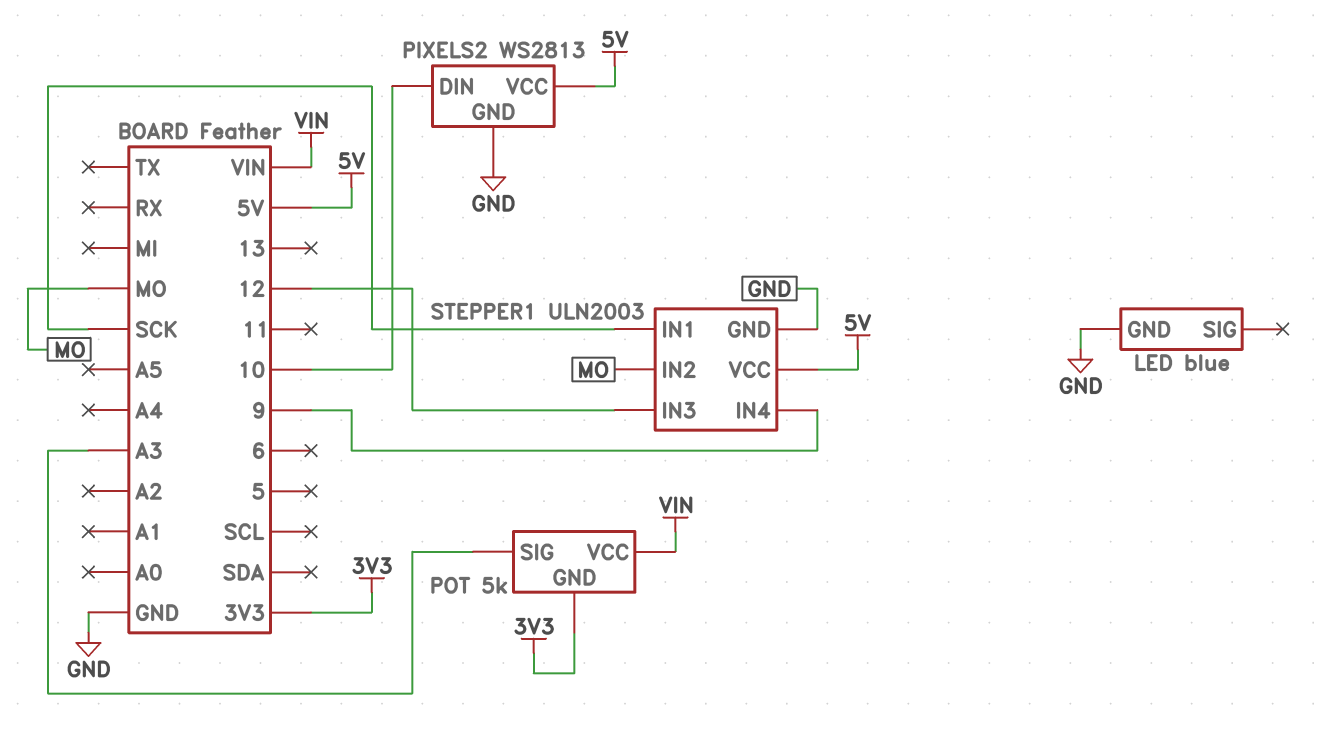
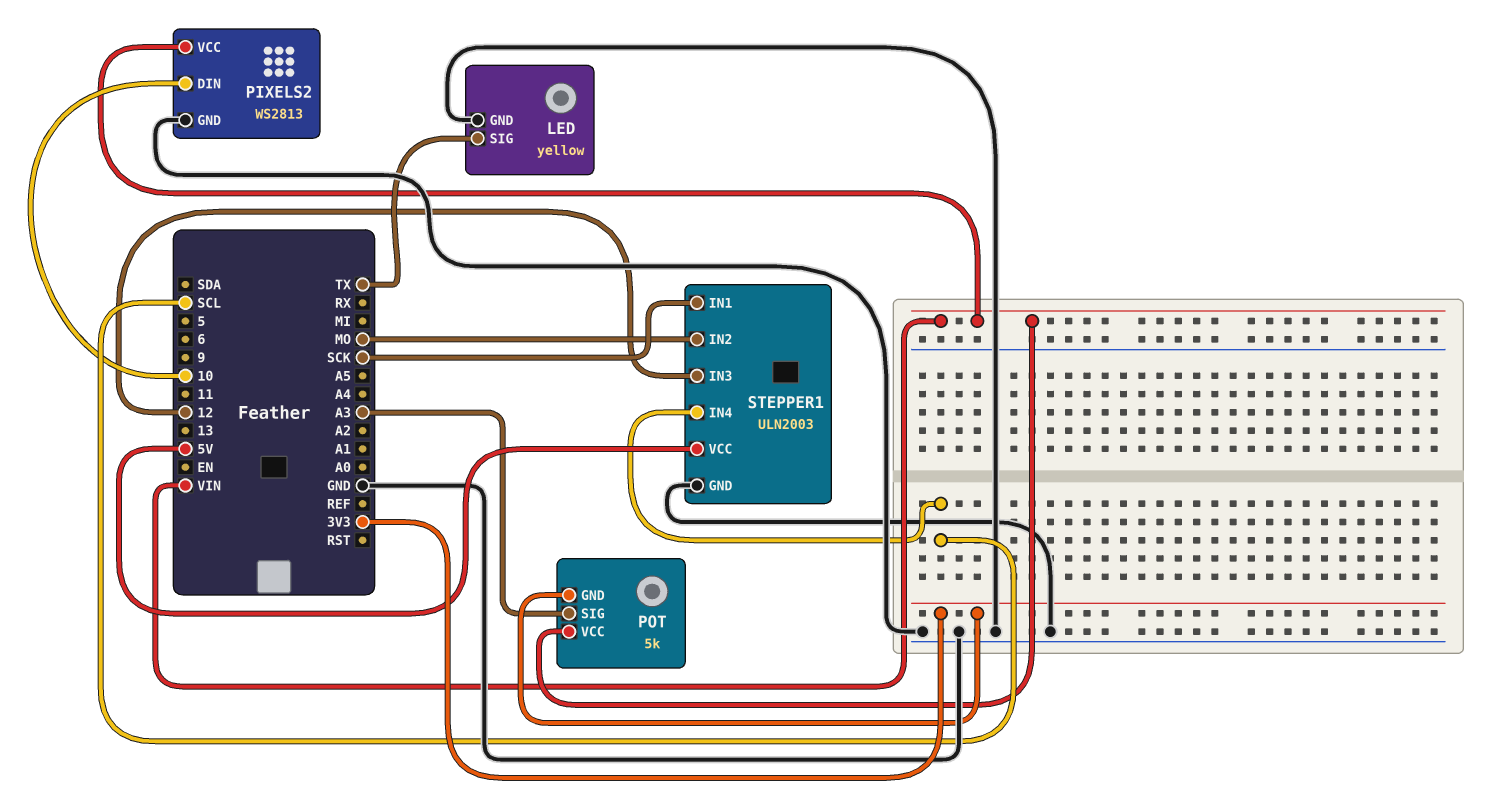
LED: blue -> yellow
LED pin SIG: none -> TX
PIXELS2 pin VCC: 5V -> VIN
STEPPER1 pin IN4: 9 -> SCL

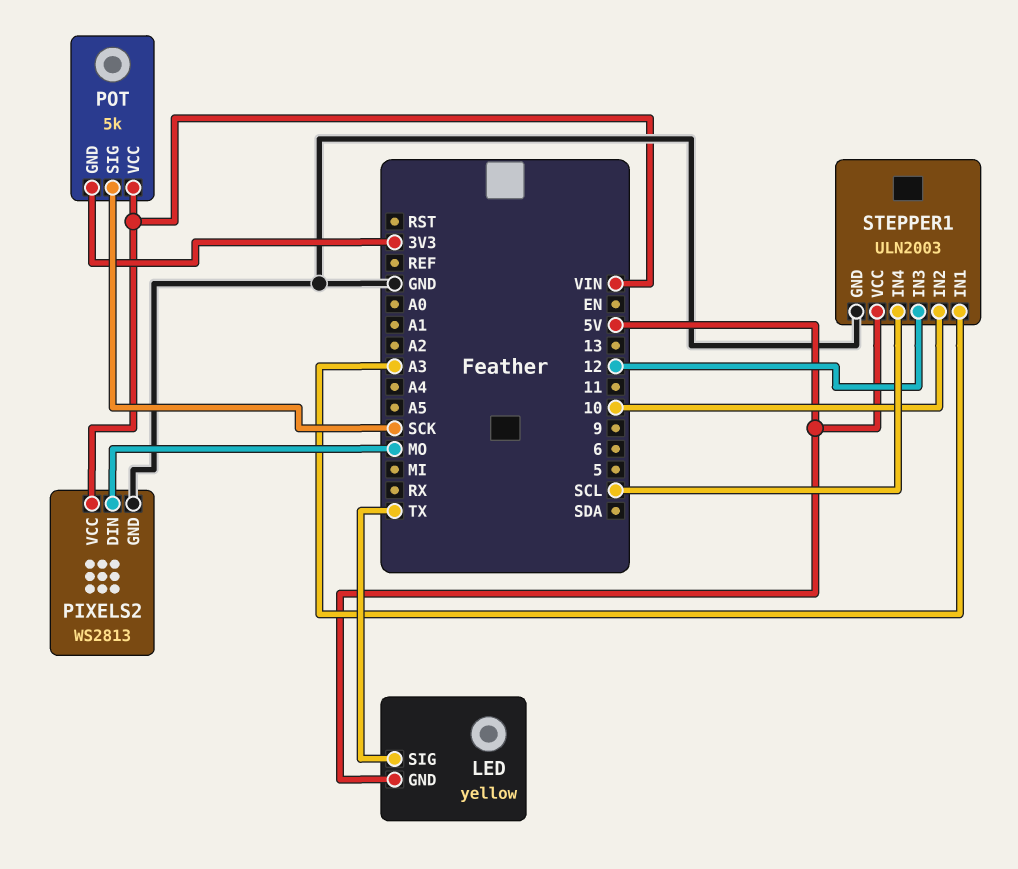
LED pin GND: GND -> 5V
PIXELS2 pin DIN: 10 -> MO
POT pin SIG: A3 -> SCK
STEPPER1 pin IN1: SCK -> A3
STEPPER1 pin IN2: MO -> 10

